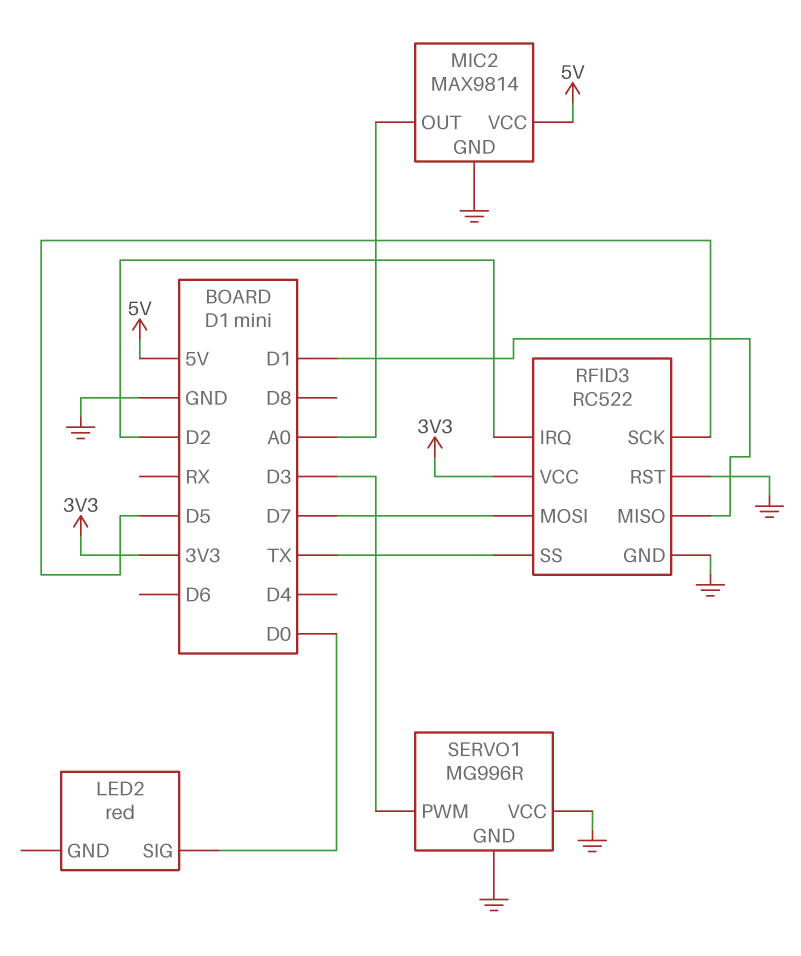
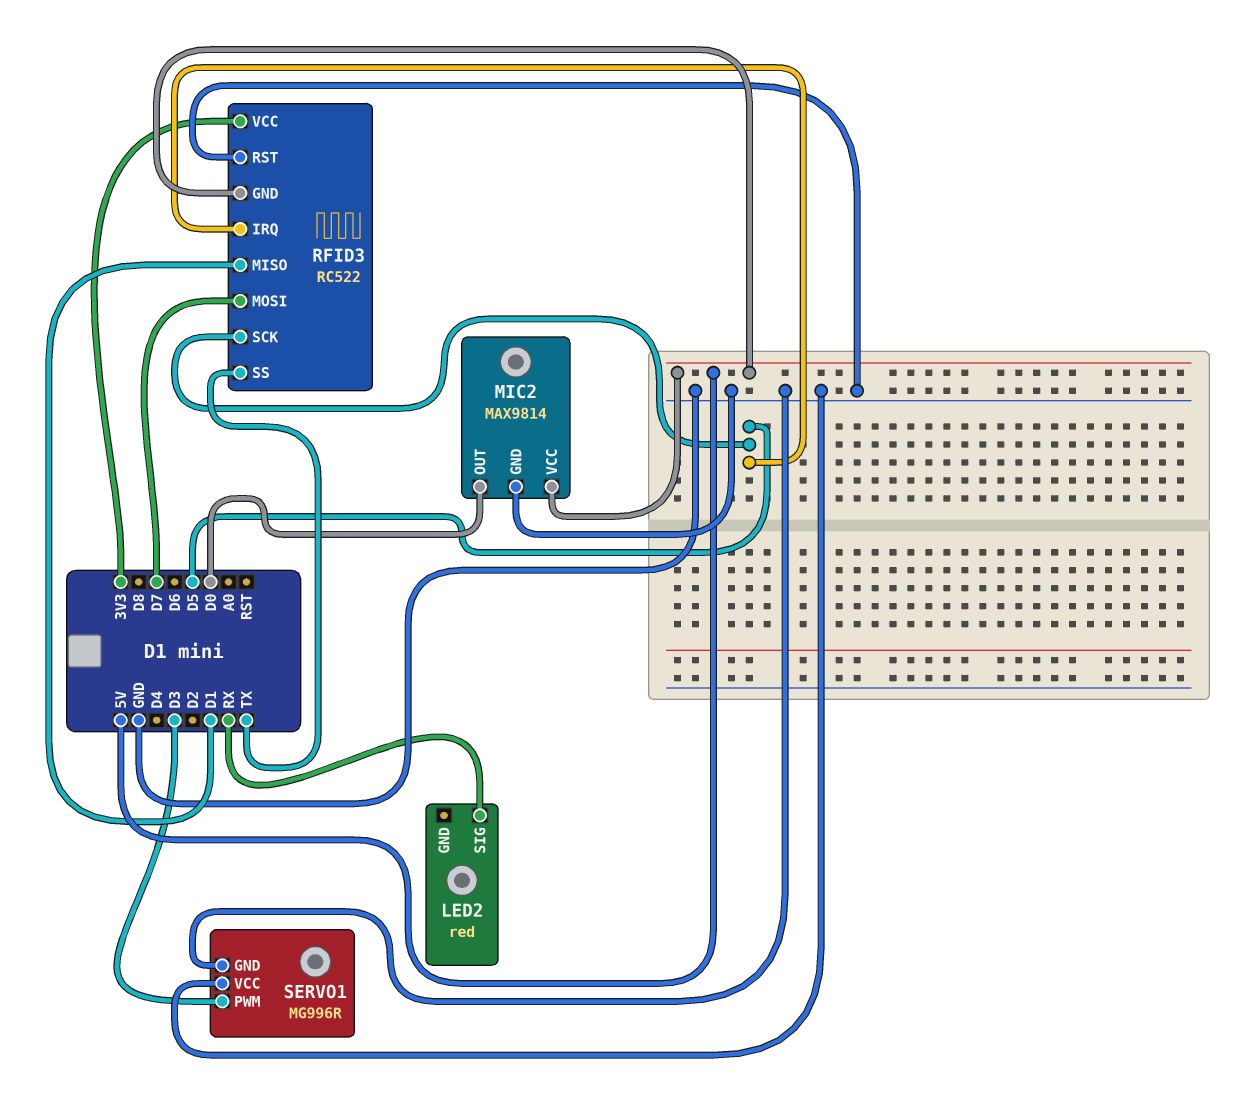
LED2 pin SIG: D0 -> RX
MIC2 pin OUT: A0 -> D0
RFID3 pin GND: GND -> 5V
RFID3 pin IRQ: D2 -> D5

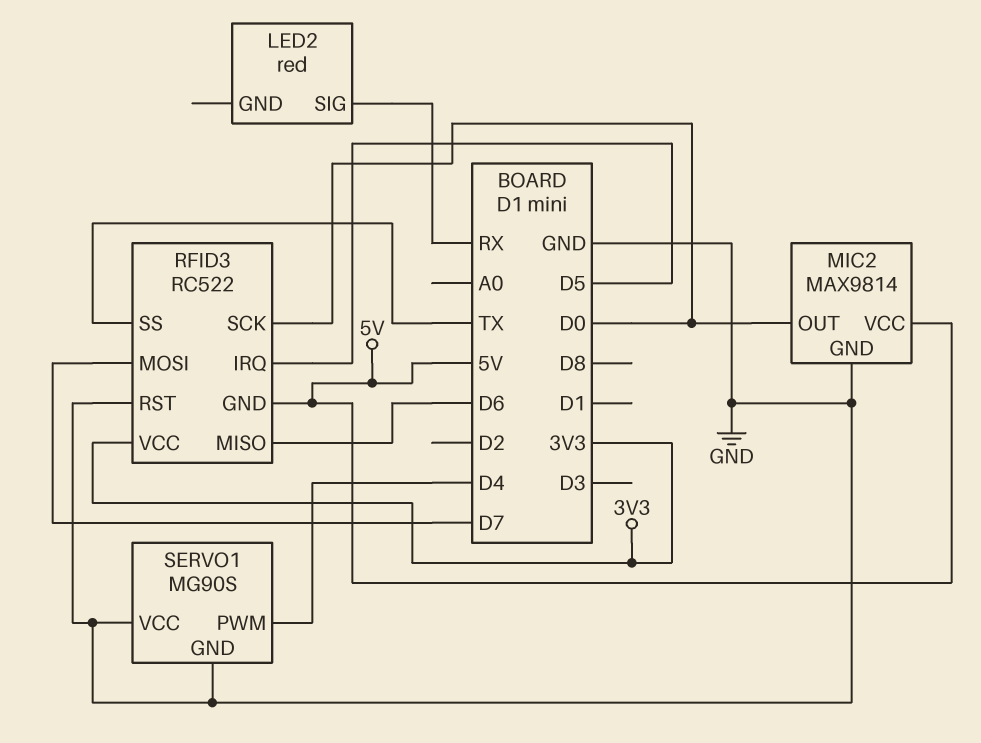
RFID3 pin MISO: D1 -> D6
RFID3 pin SCK: D5 -> D0
SERVO1: MG996R -> MG90S
SERVO1 pin PWM: D3 -> D4

